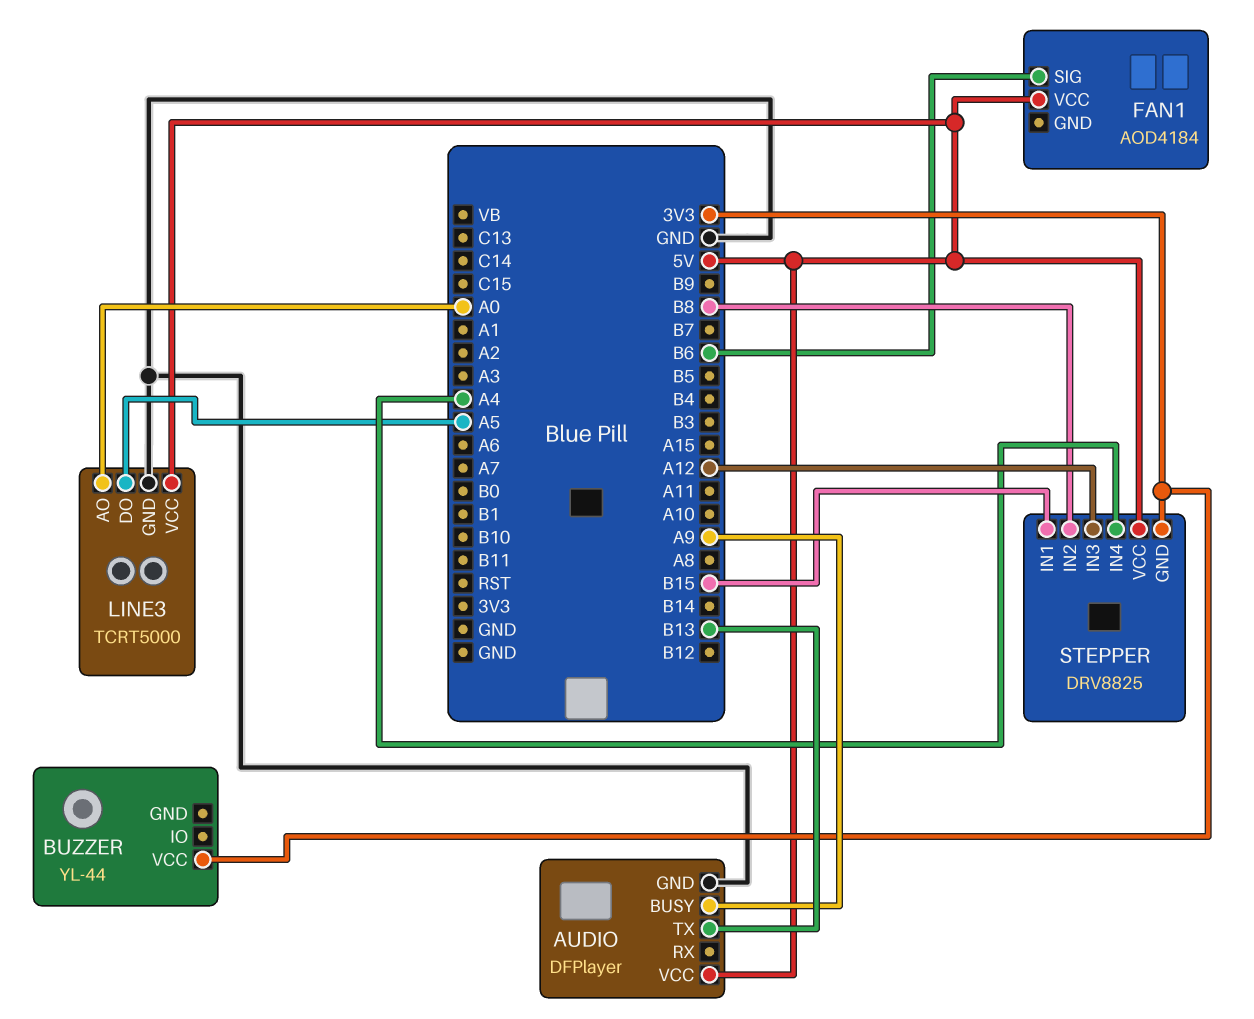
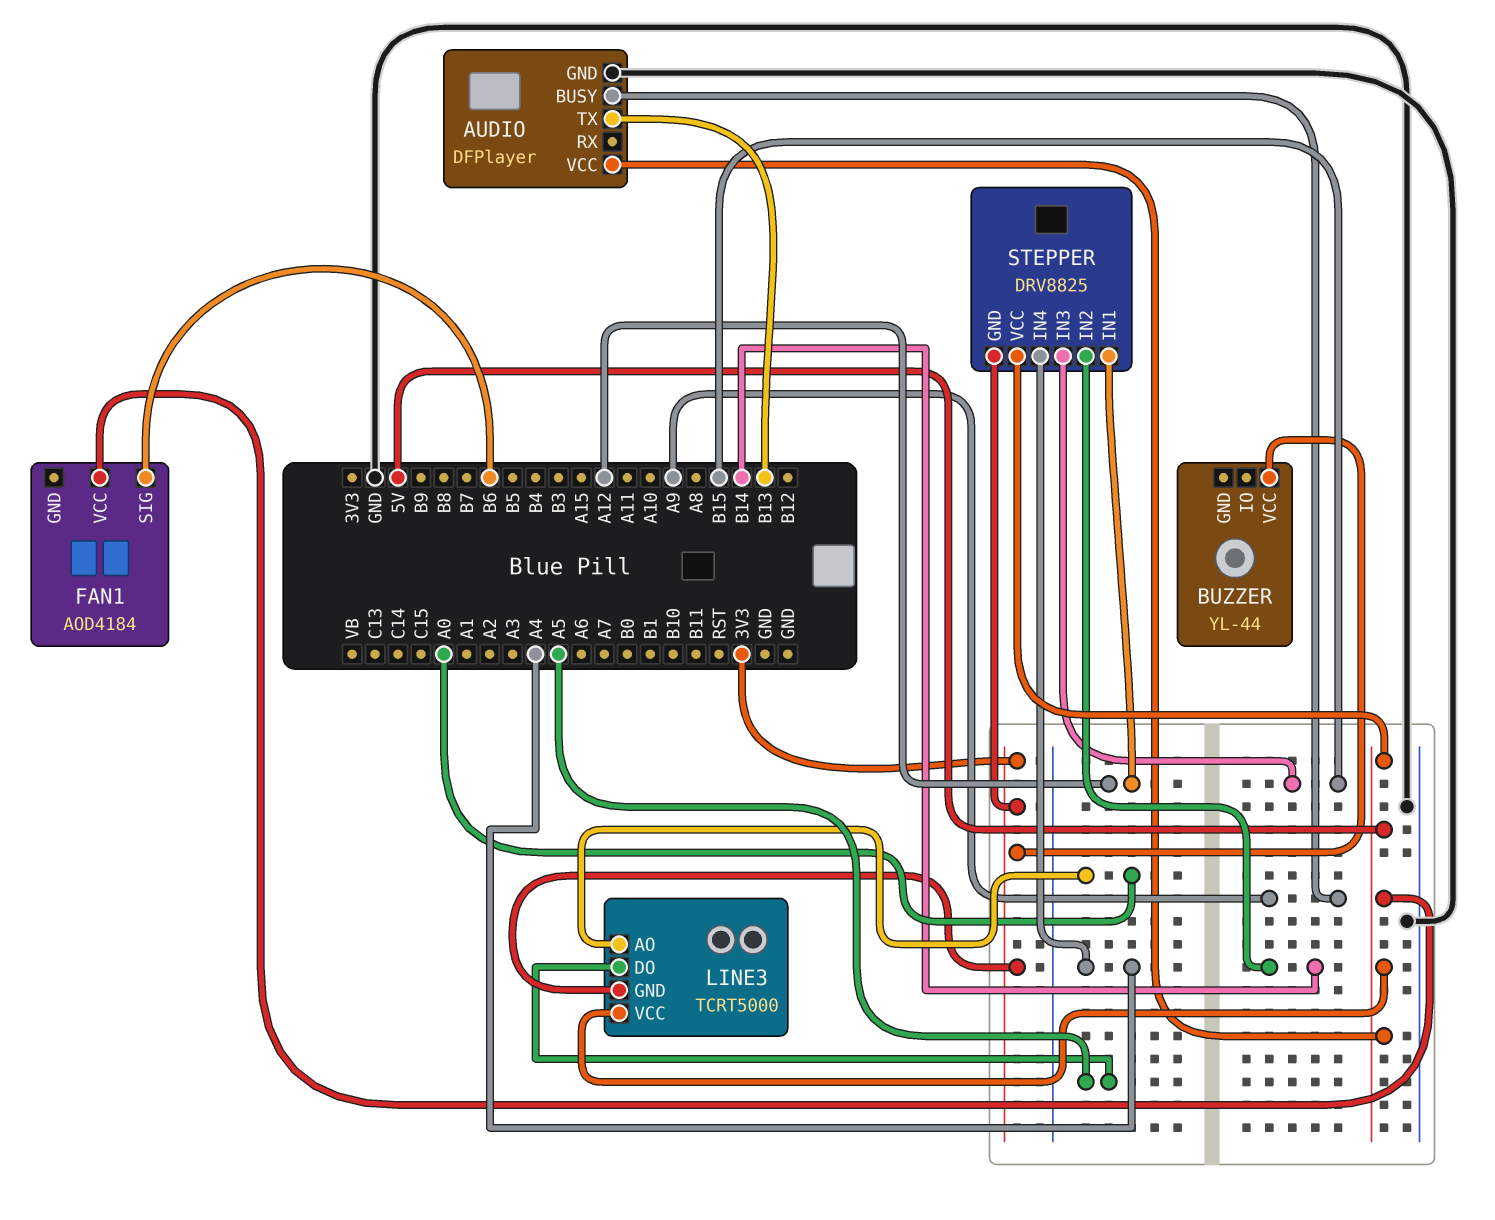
LINE3 pin GND: GND -> 3V3
STEPPER pin IN1: B15 -> A12
STEPPER pin IN2: B8 -> B14
STEPPER pin IN3: A12 -> B15

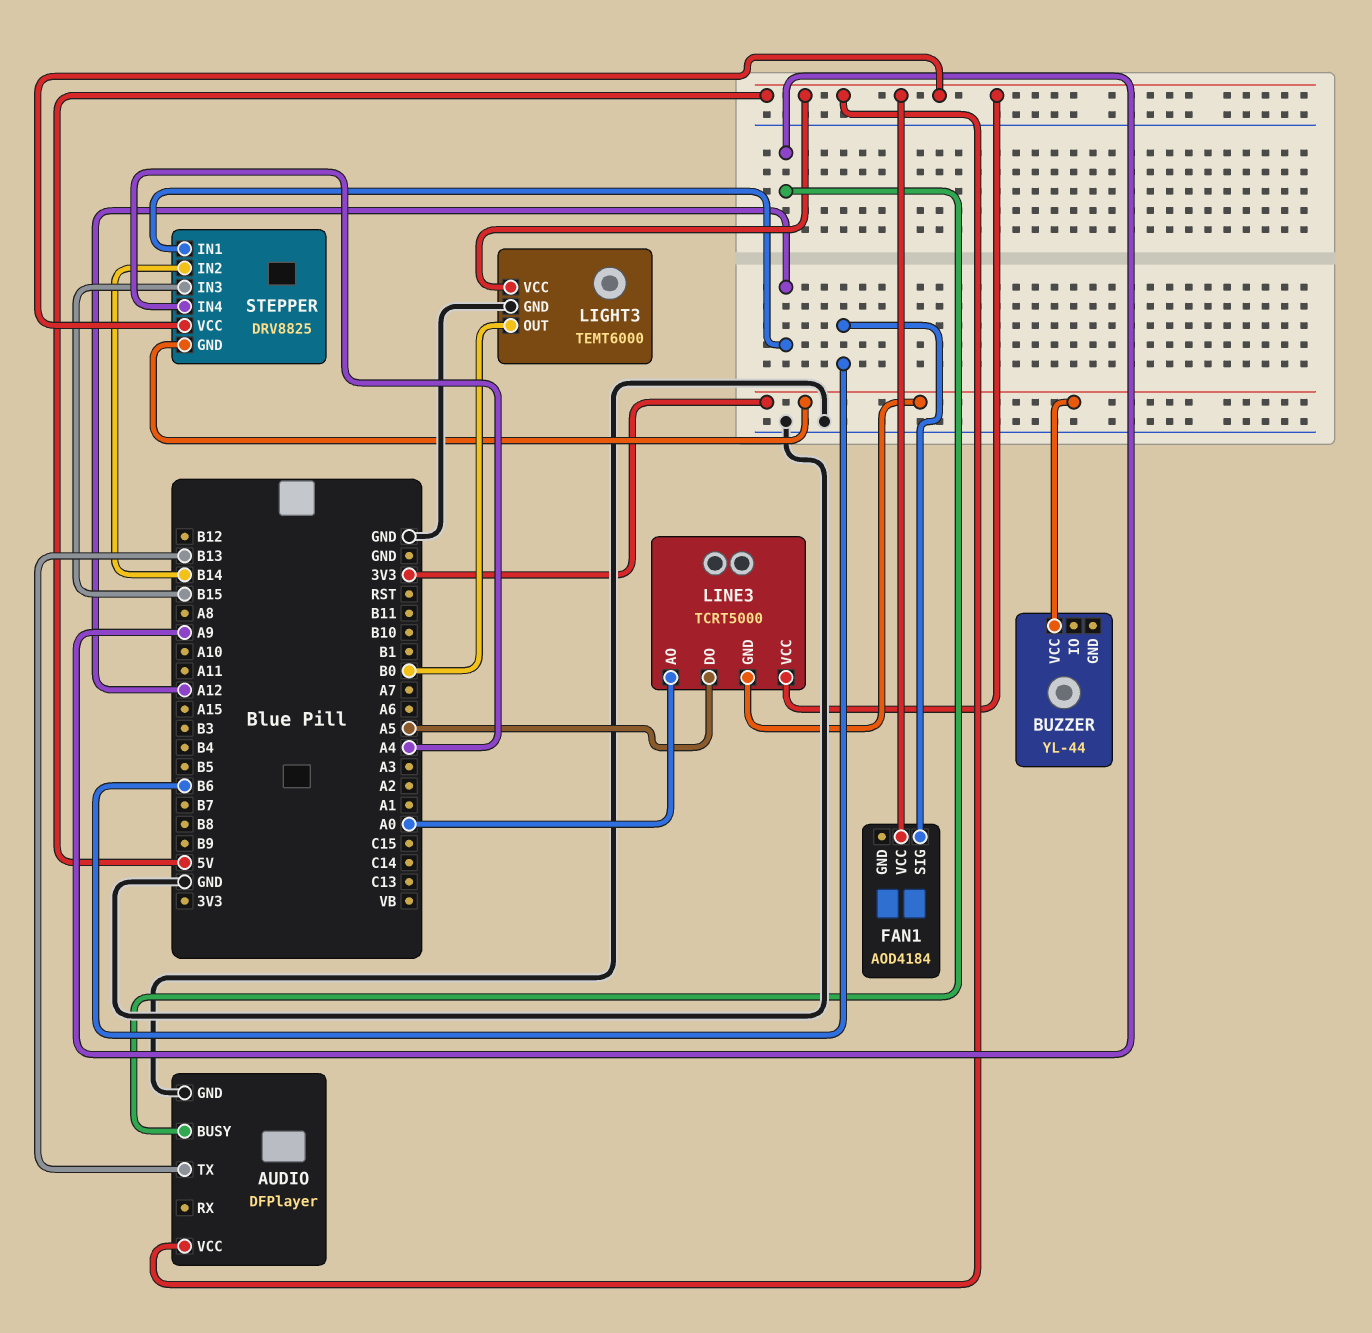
LIGHT3: none -> TEMT6000
LIGHT3 pin GND: none -> GND
LIGHT3 pin OUT: none -> B0
LIGHT3 pin VCC: none -> 5V

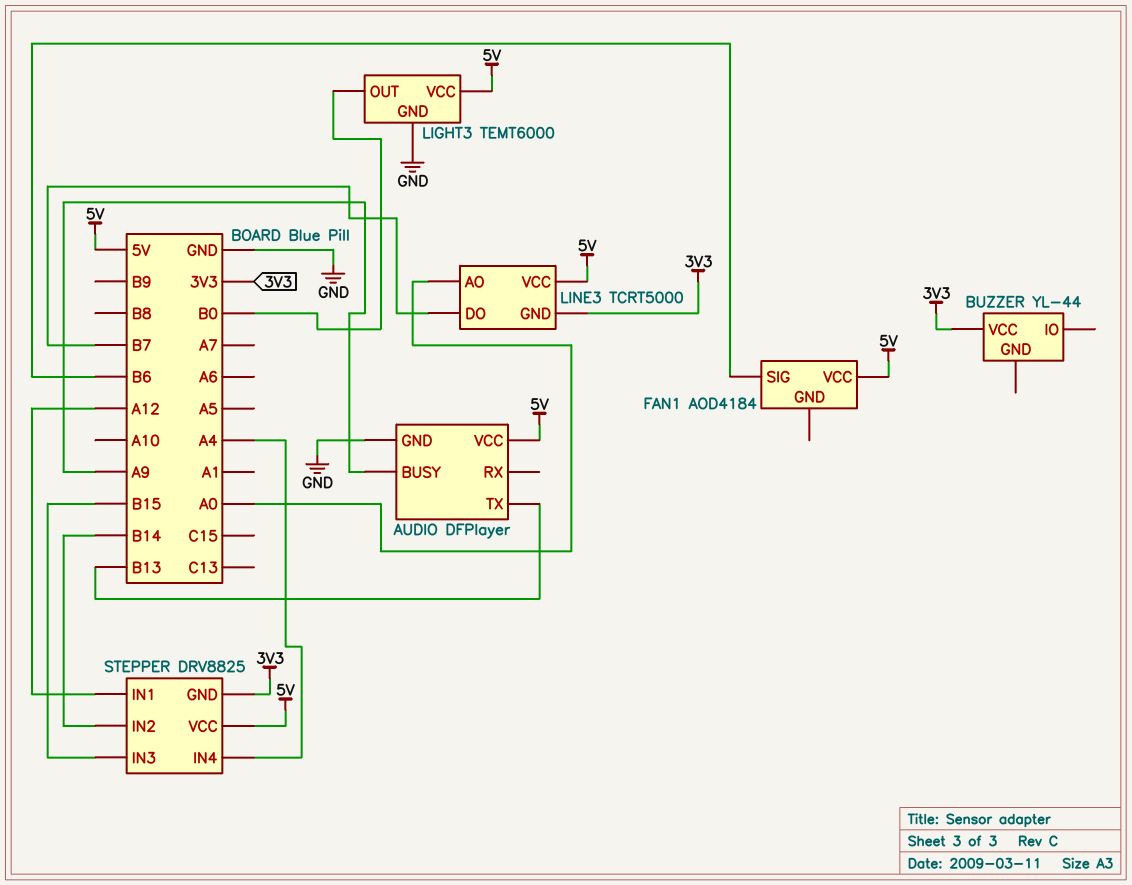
LINE3 pin DO: A5 -> B7

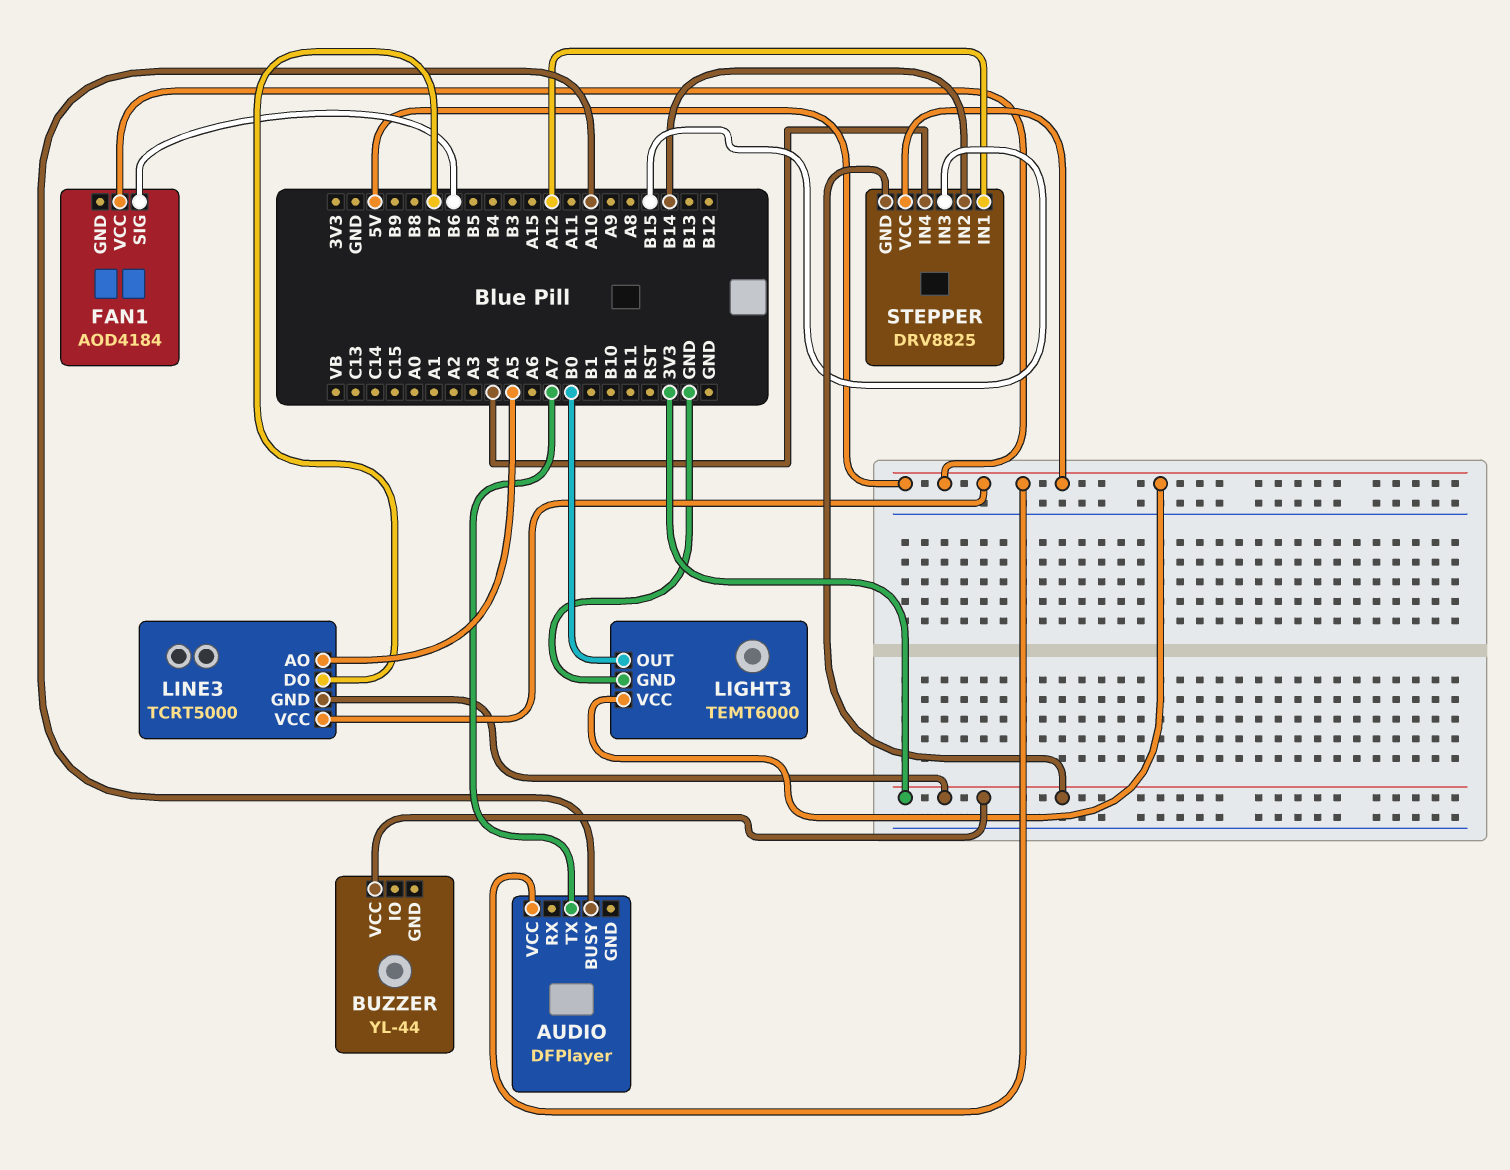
AUDIO pin BUSY: A9 -> A10
AUDIO pin GND: GND -> none
AUDIO pin TX: B13 -> A7
LINE3 pin AO: A0 -> A5

